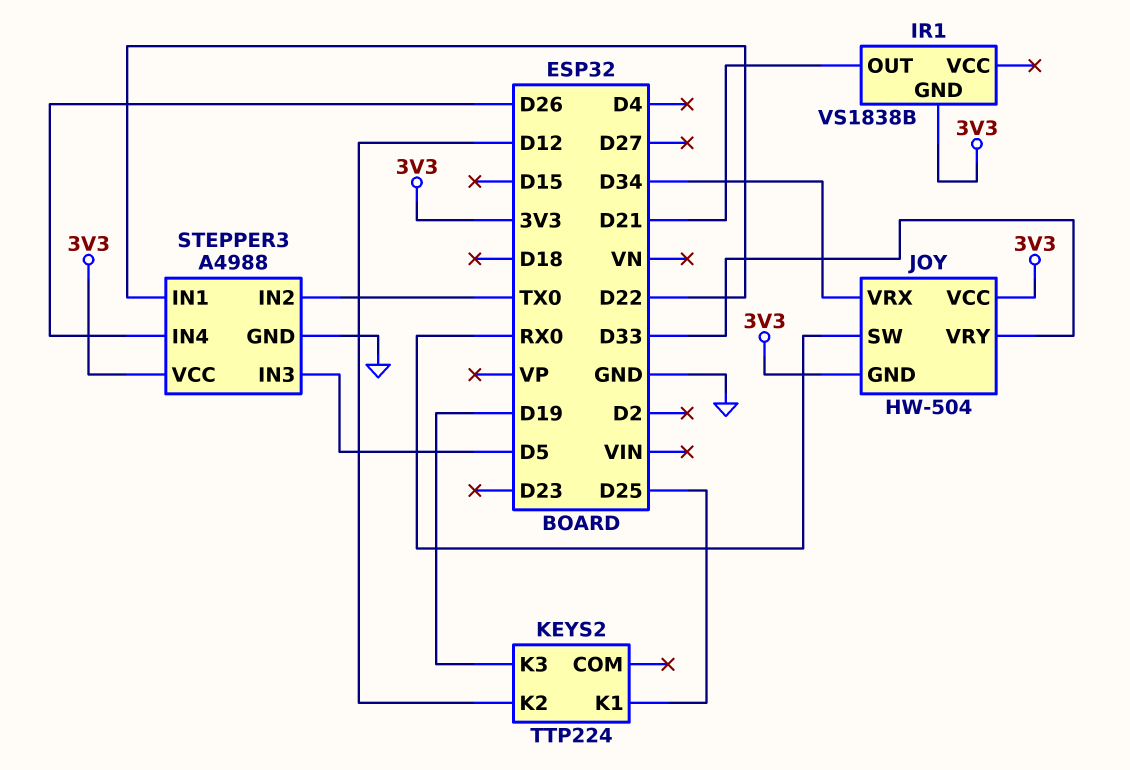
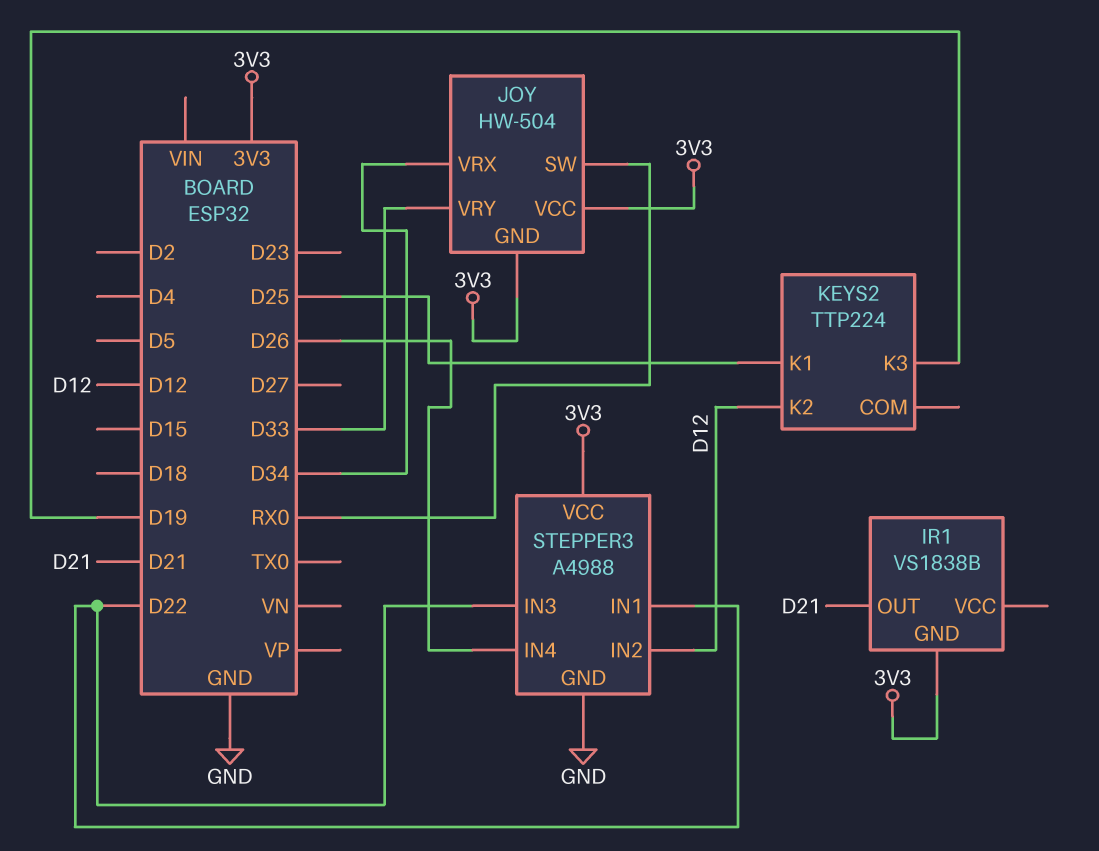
STEPPER3 pin IN2: TX0 -> D12
STEPPER3 pin IN3: D5 -> D22

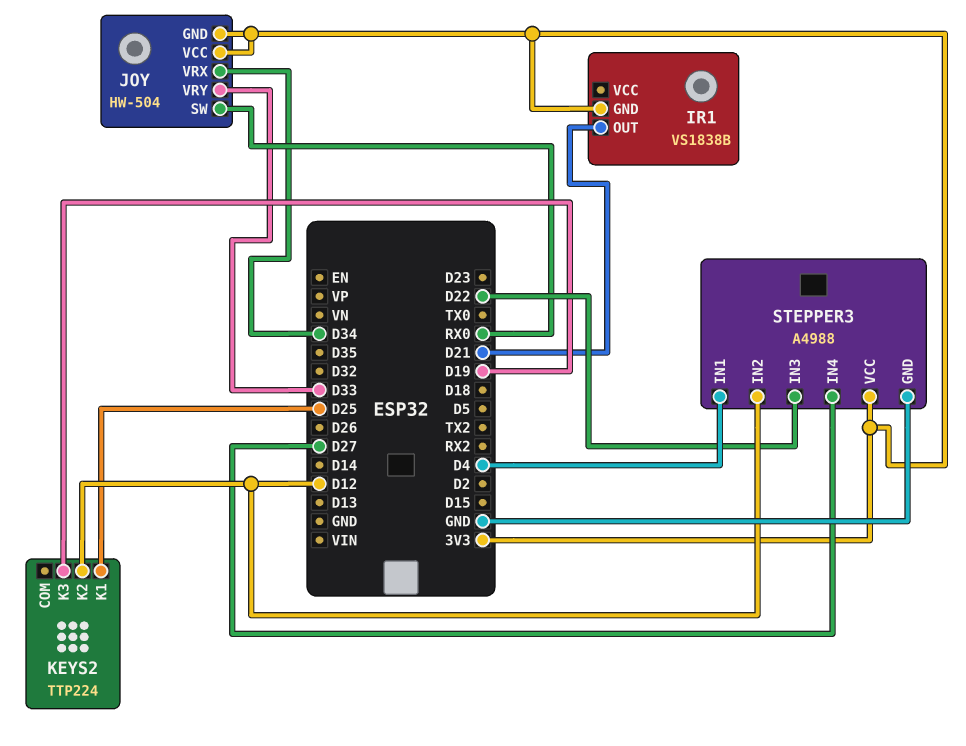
STEPPER3 pin IN1: D22 -> D4
STEPPER3 pin IN4: D26 -> D27

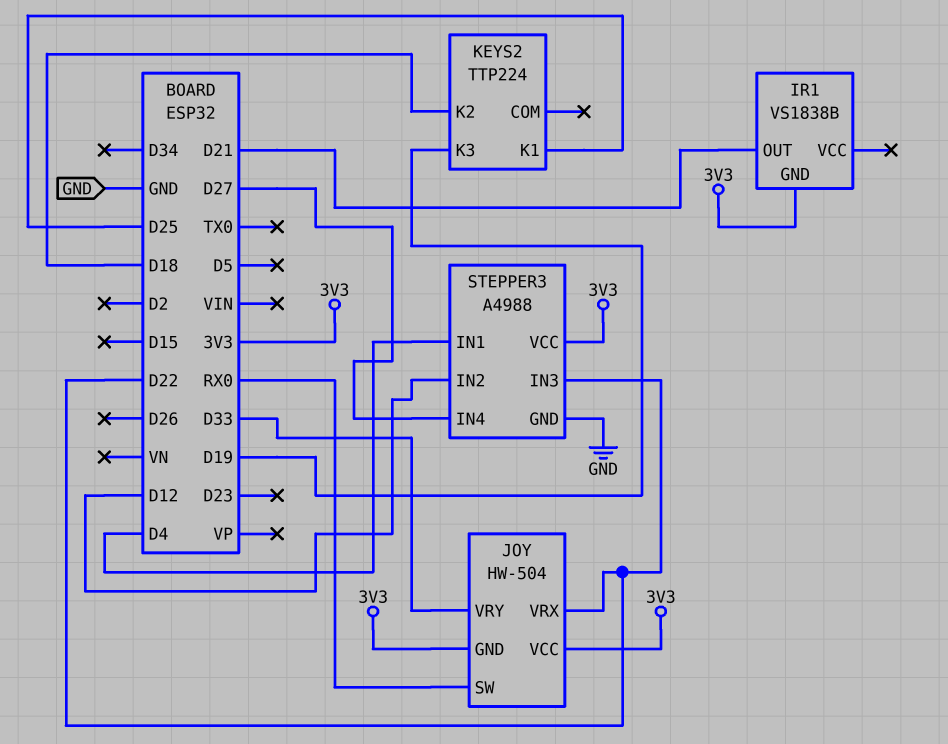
JOY pin VRX: D34 -> D22
KEYS2 pin K2: D12 -> D18

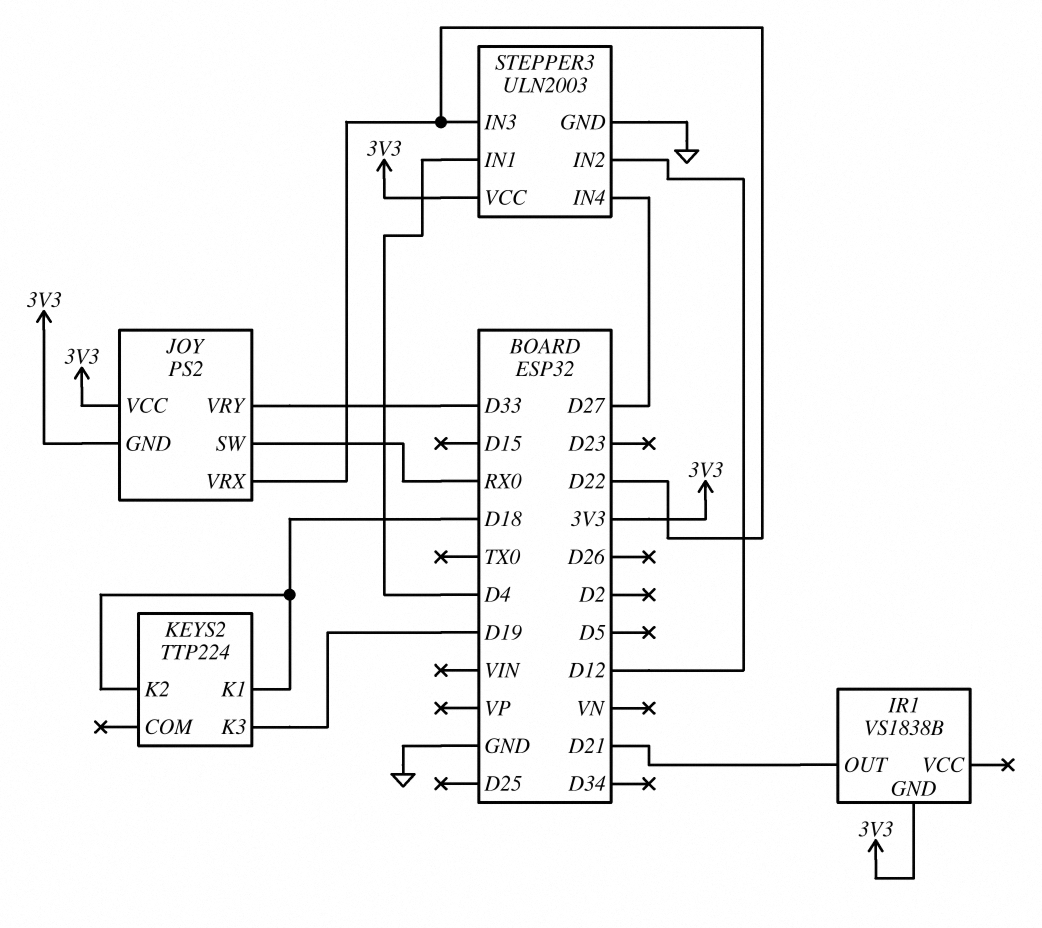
JOY: HW-504 -> PS2
KEYS2 pin K1: D25 -> D18
STEPPER3: A4988 -> ULN2003

